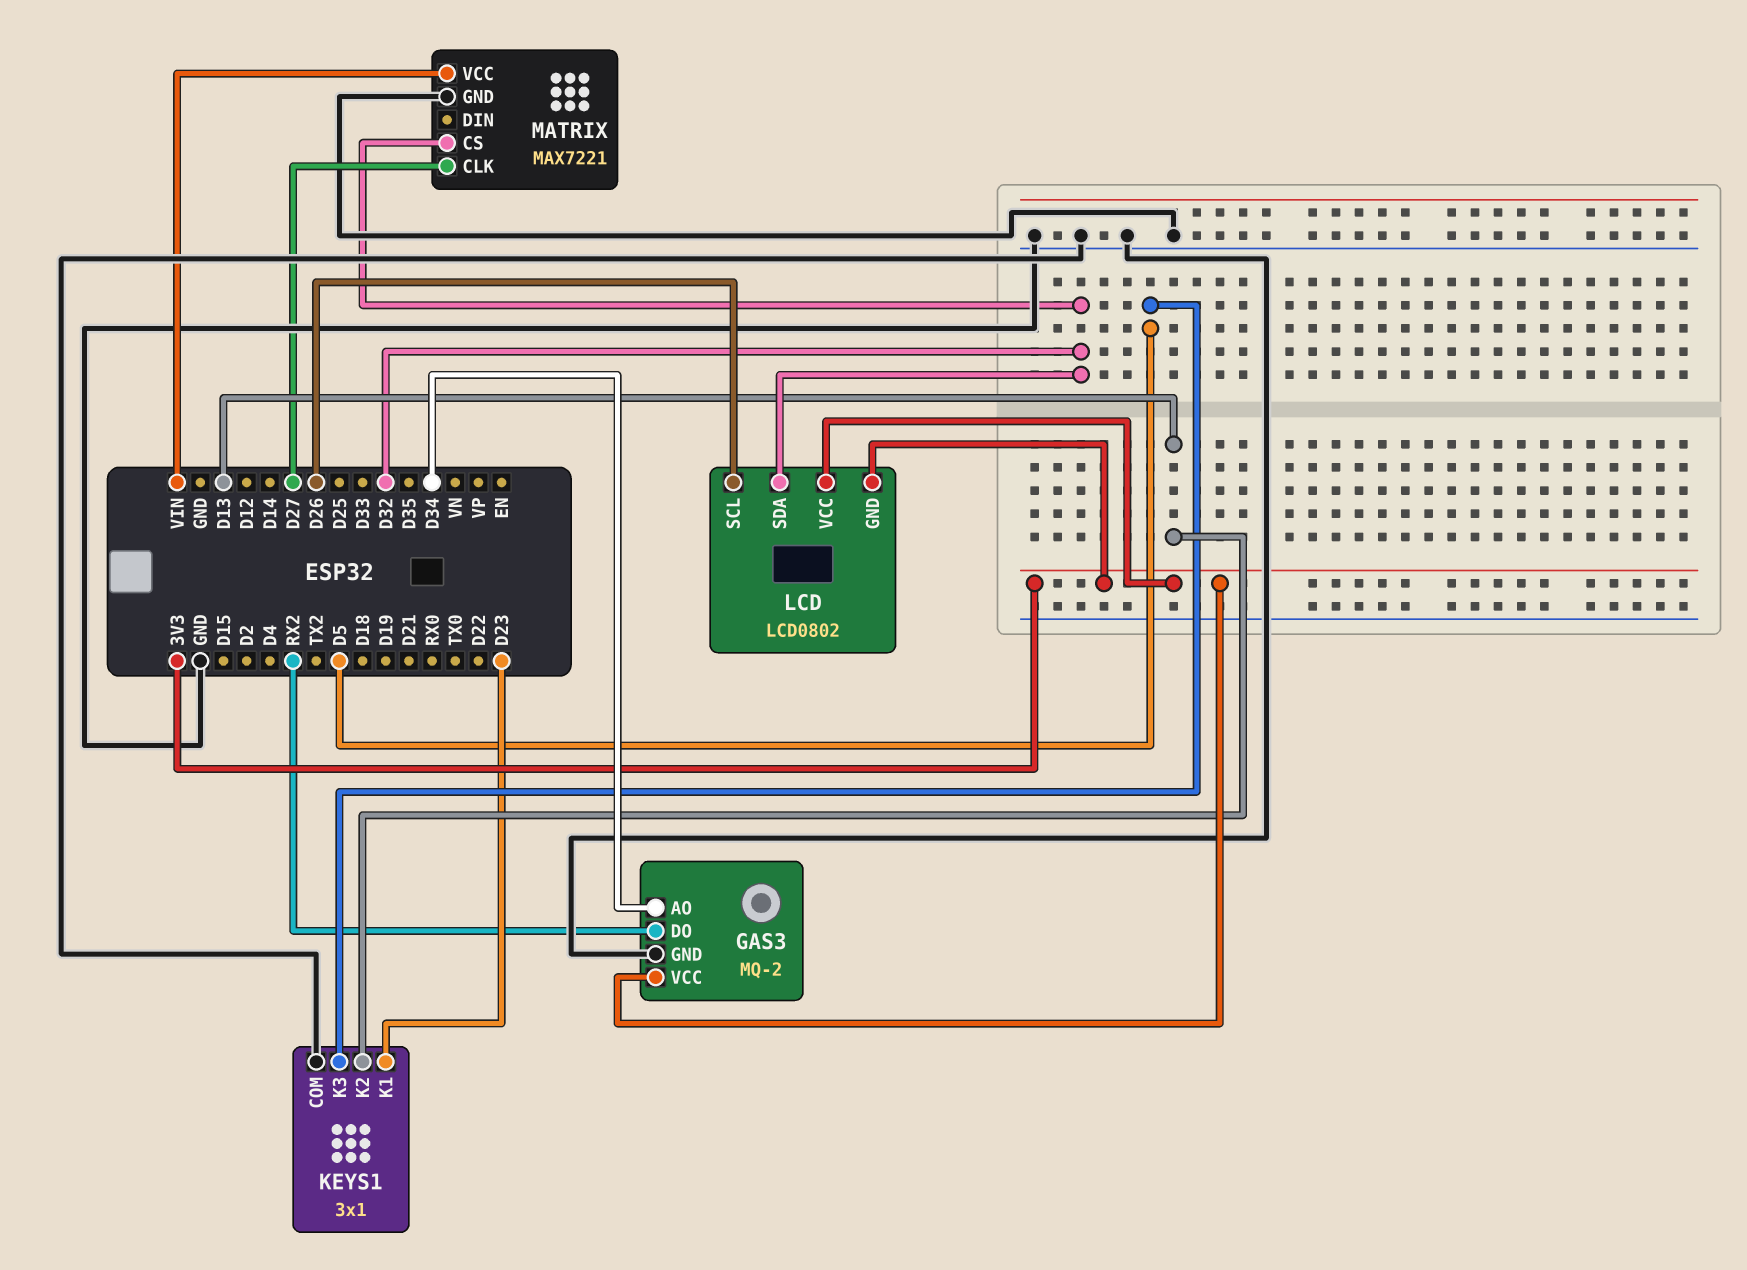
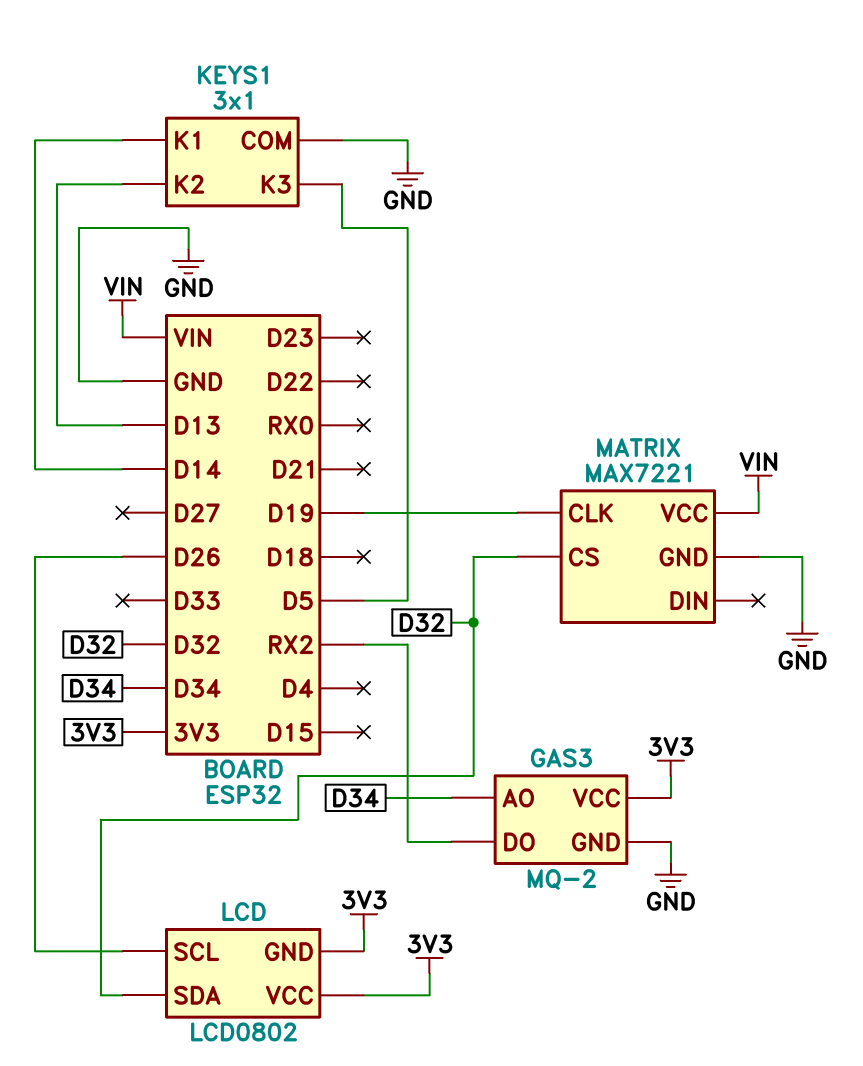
KEYS1 pin K1: D23 -> D14
MATRIX pin CLK: D27 -> D19

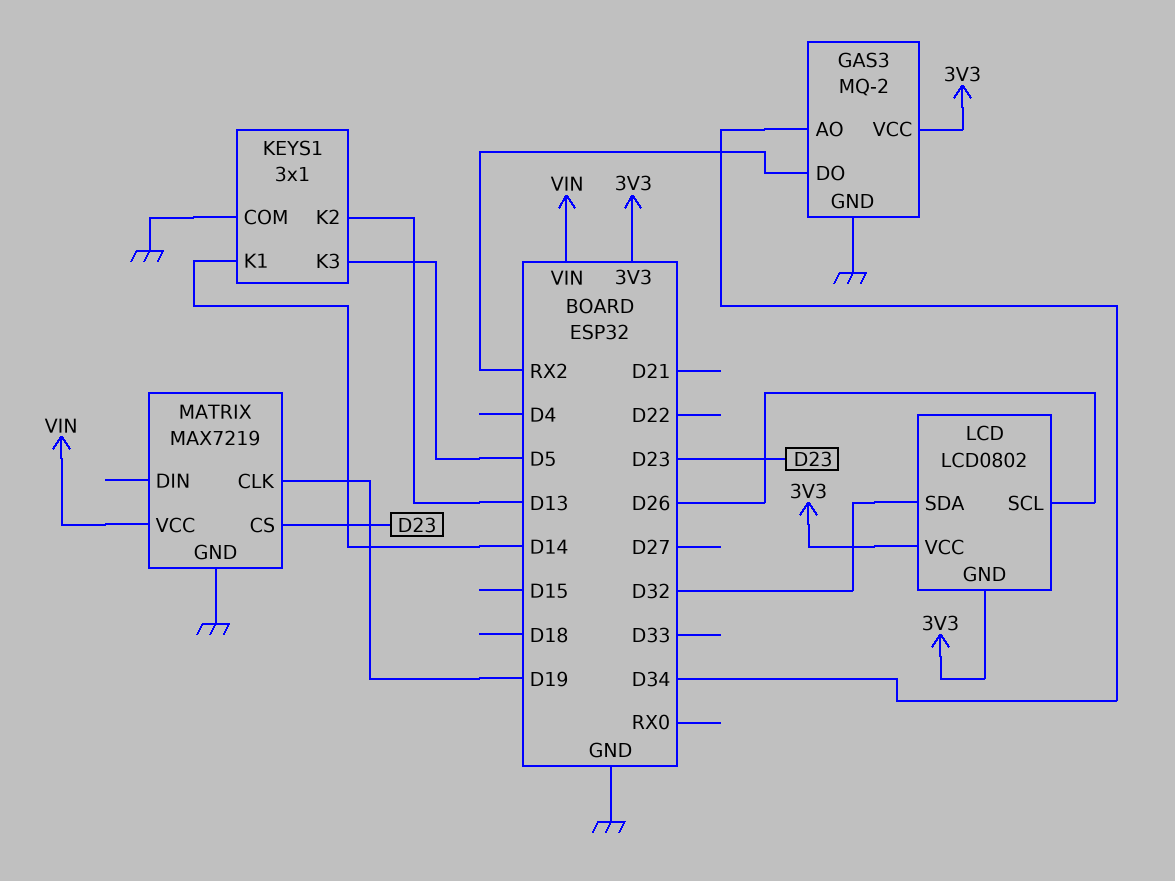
MATRIX: MAX7221 -> MAX7219
MATRIX pin CS: D32 -> D23

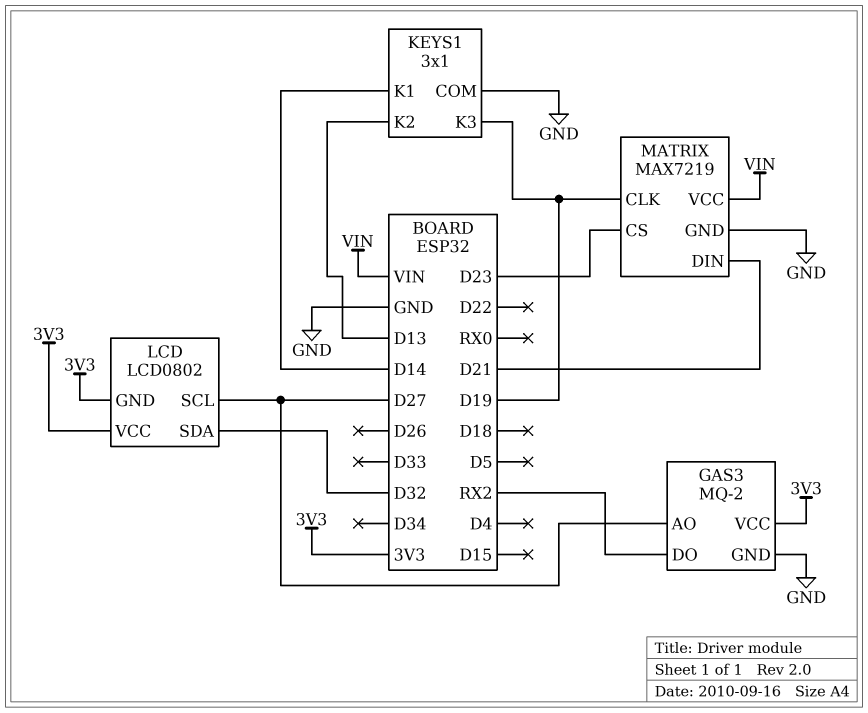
GAS3 pin AO: D34 -> D27
KEYS1 pin K3: D5 -> D19
LCD pin SCL: D26 -> D27
MATRIX pin DIN: none -> D21

